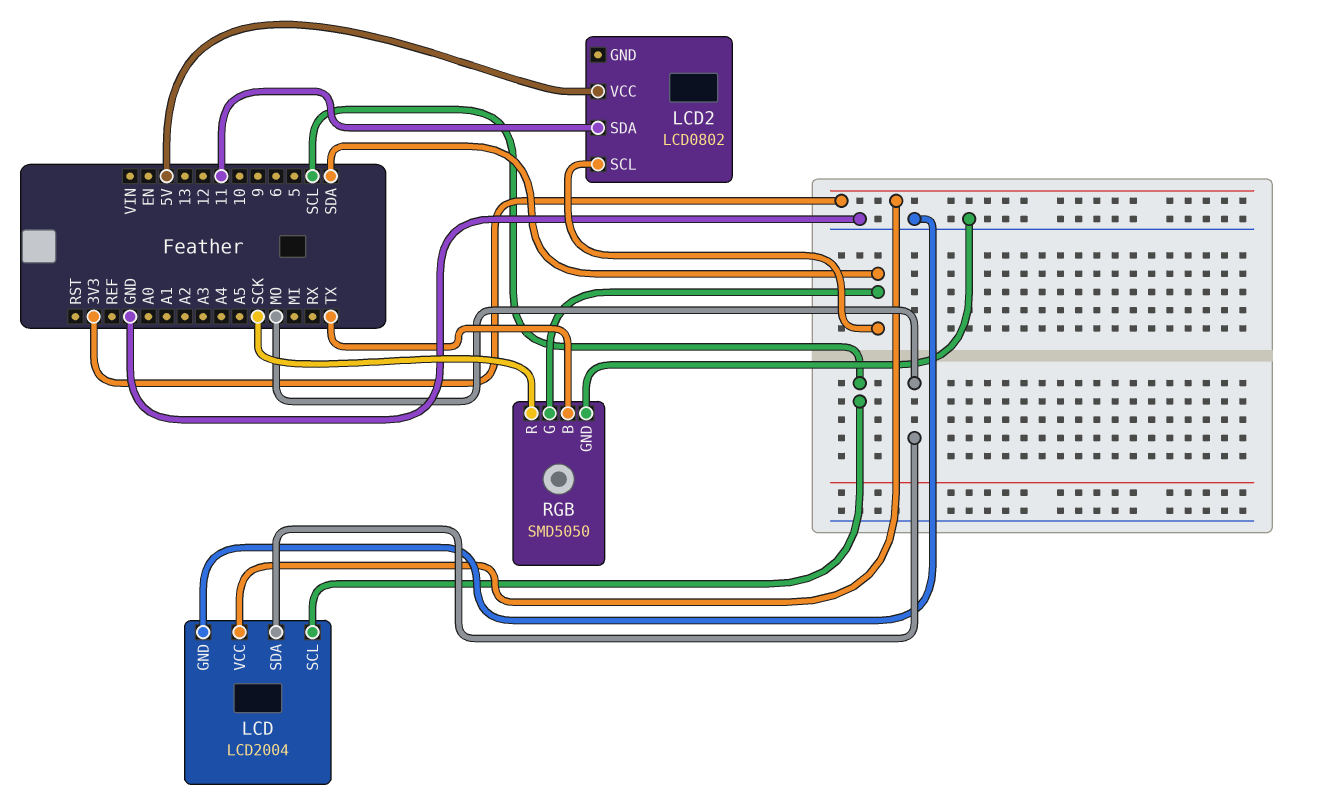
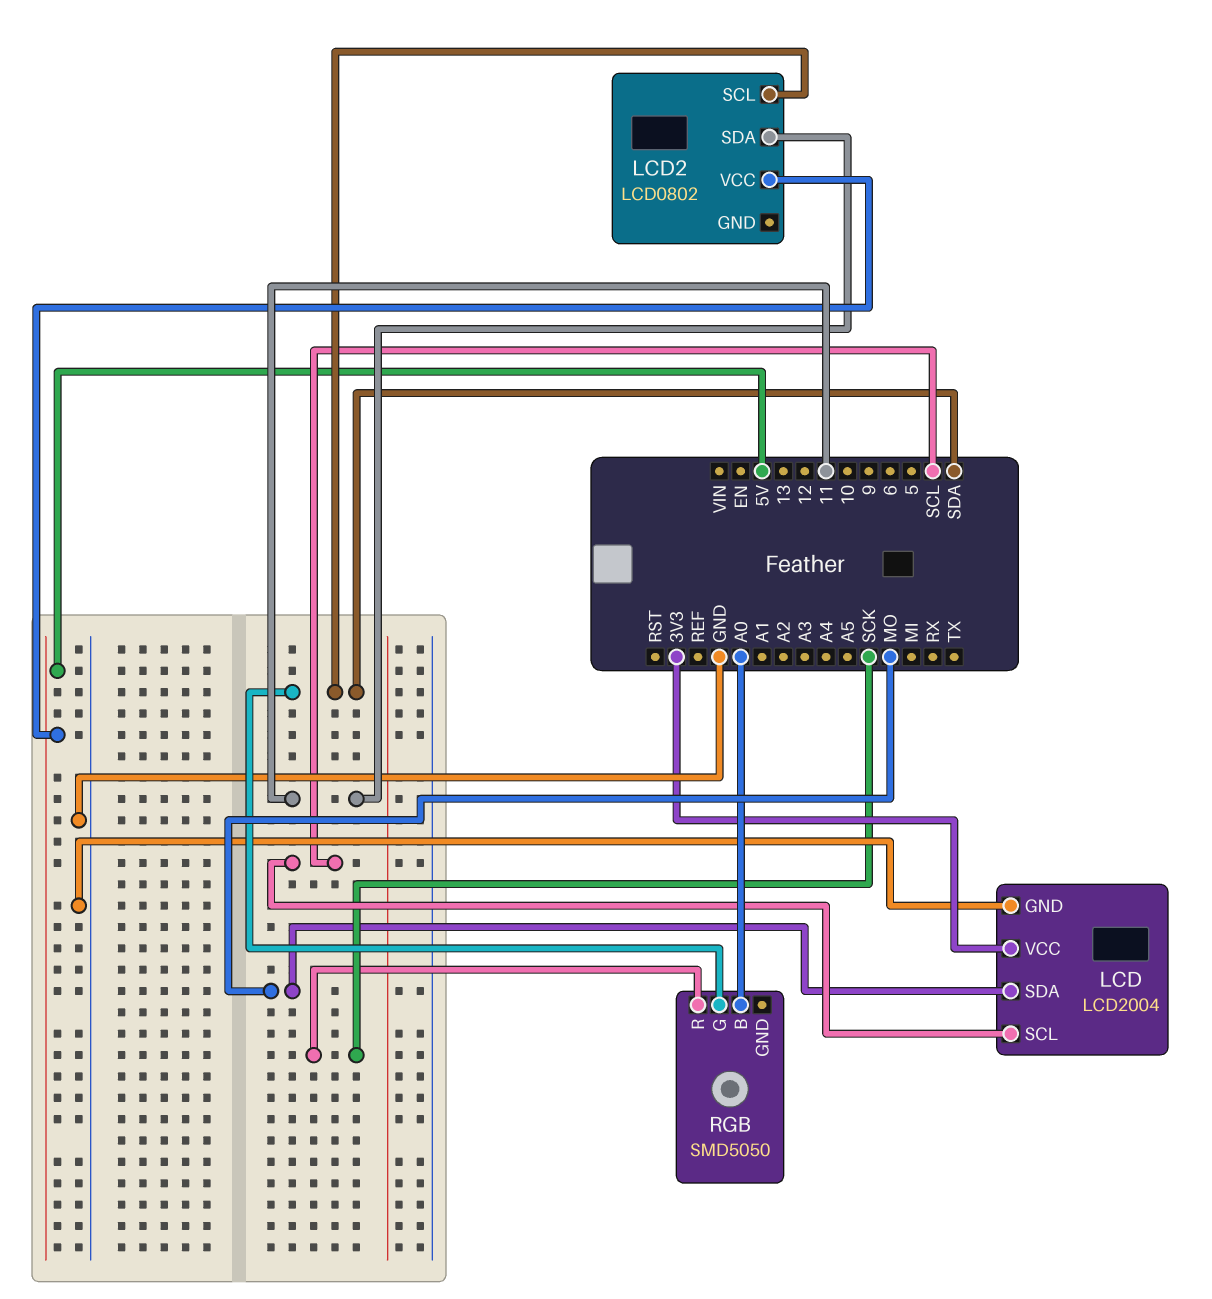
RGB pin B: TX -> A0
RGB pin GND: GND -> none

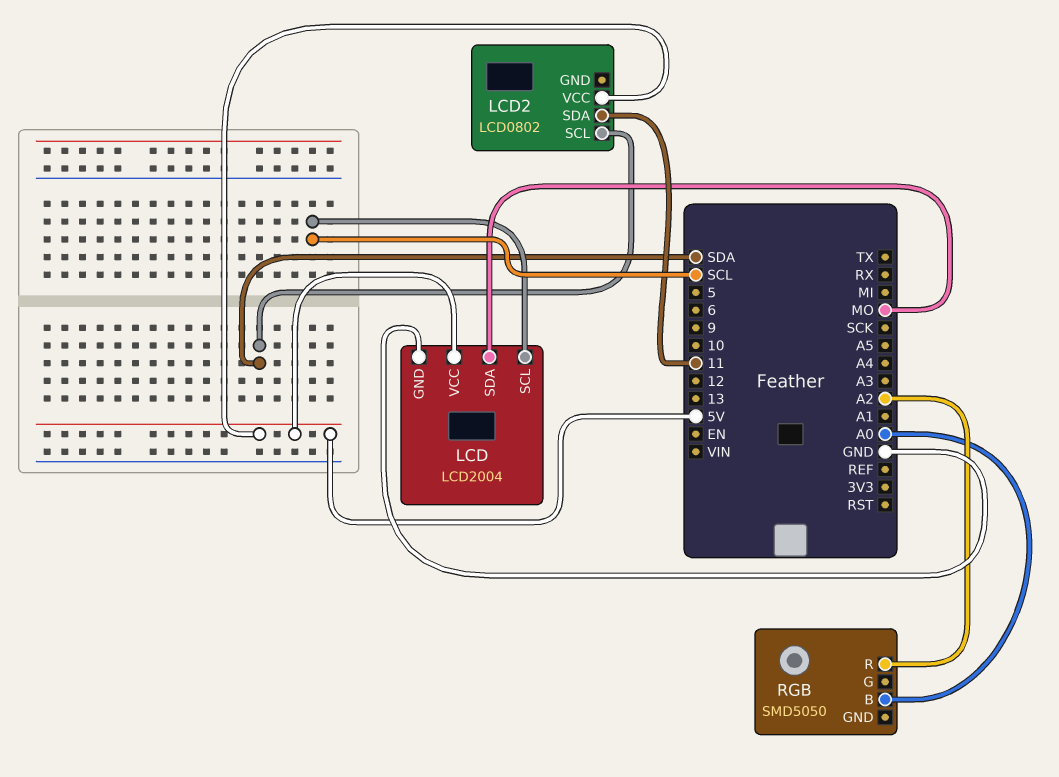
LCD pin VCC: 3V3 -> 5V
RGB pin G: SDA -> none
RGB pin R: SCK -> A2

